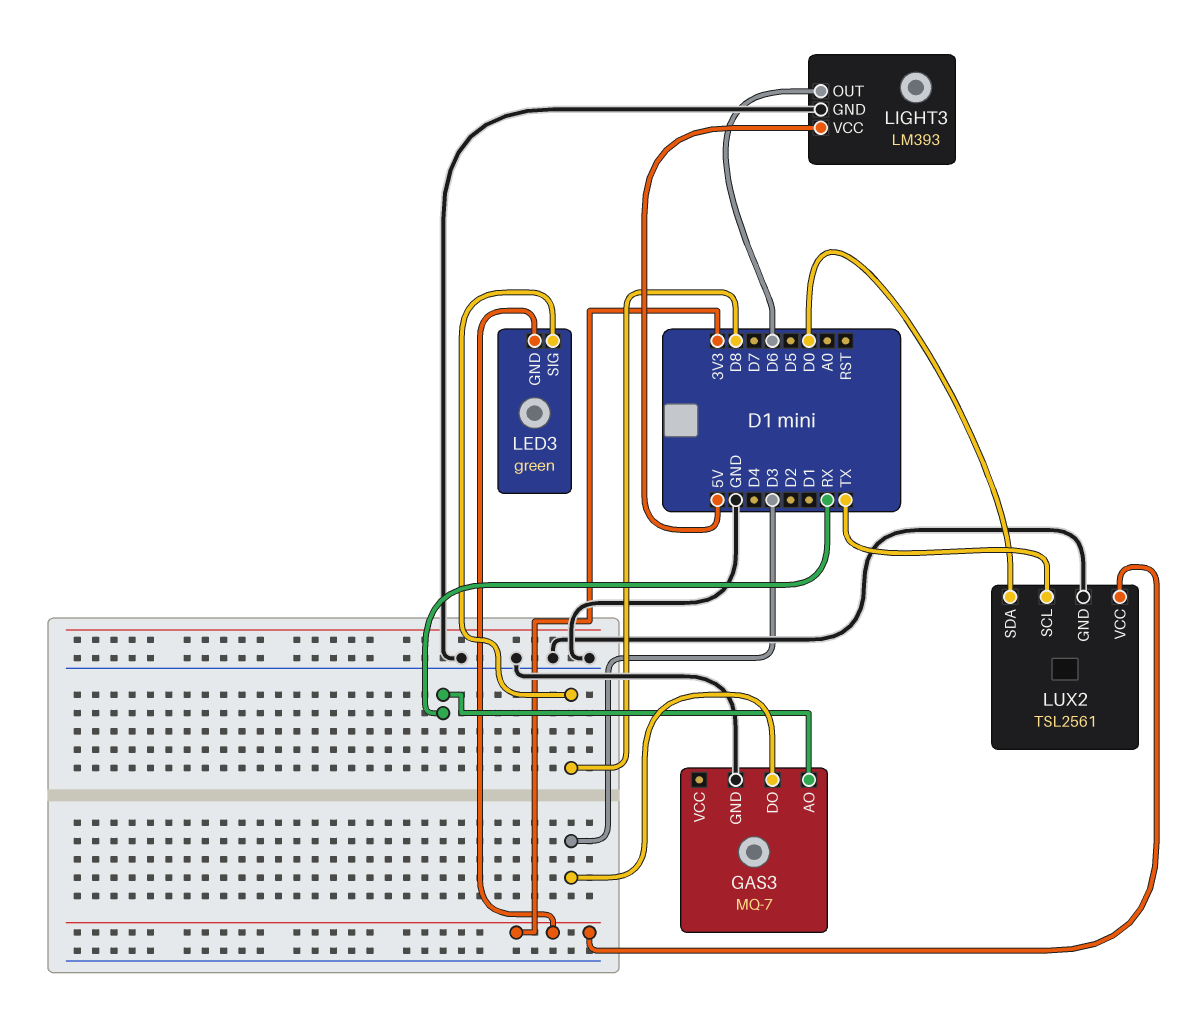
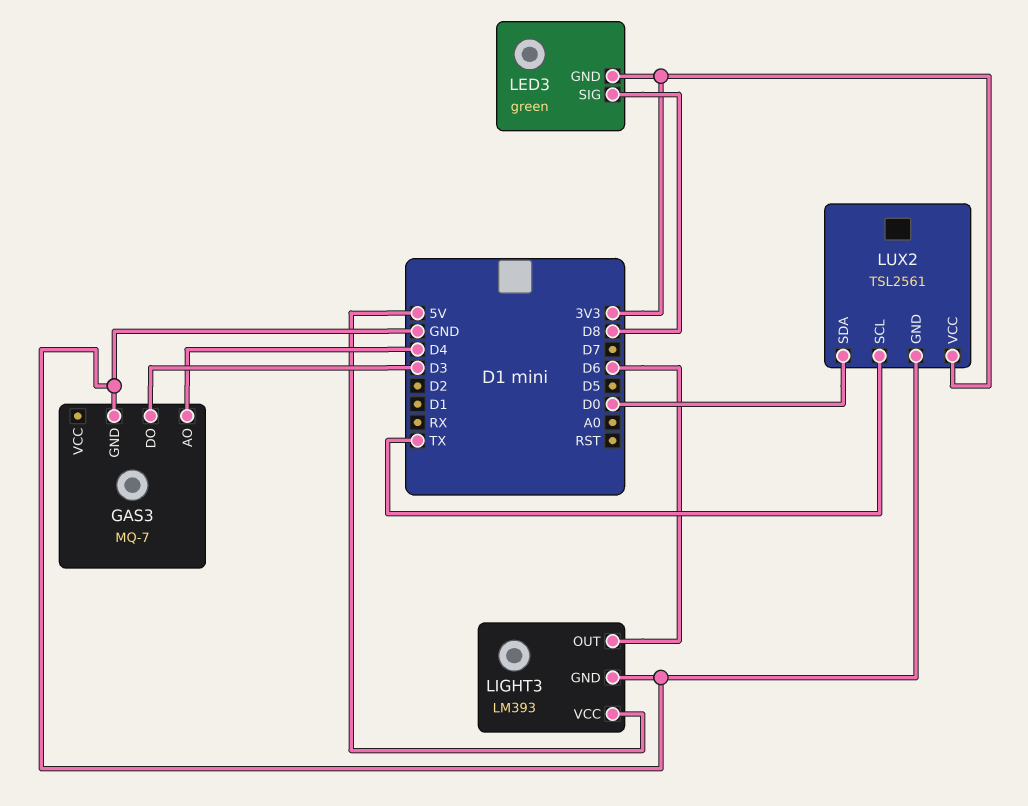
GAS3 pin AO: RX -> D4

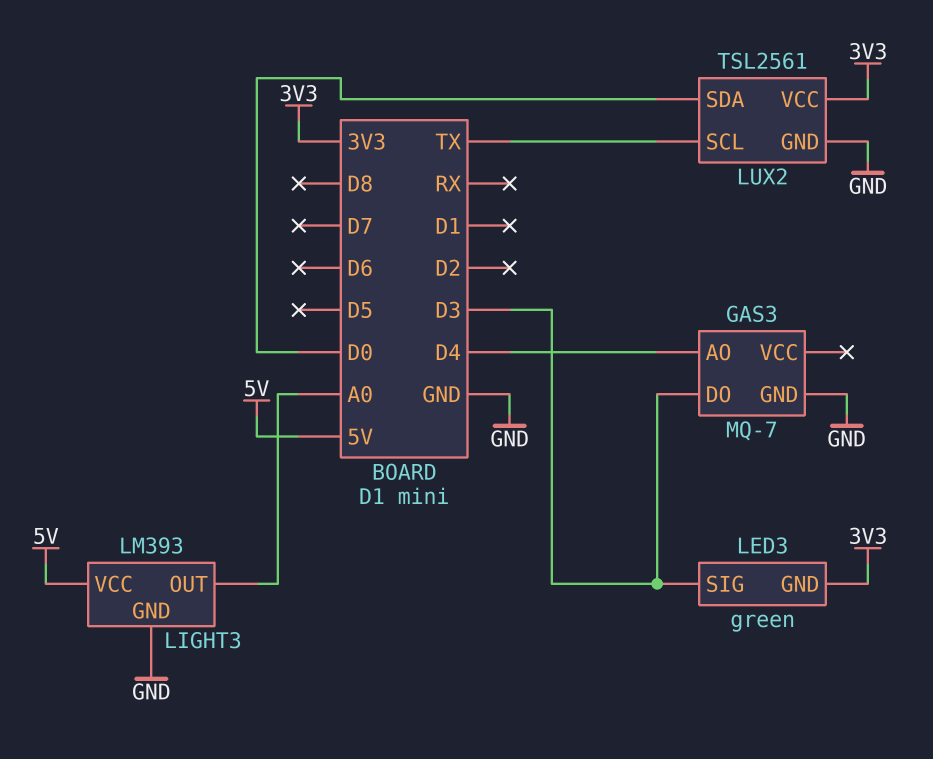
LED3 pin SIG: D8 -> D3
LIGHT3 pin OUT: D6 -> A0

